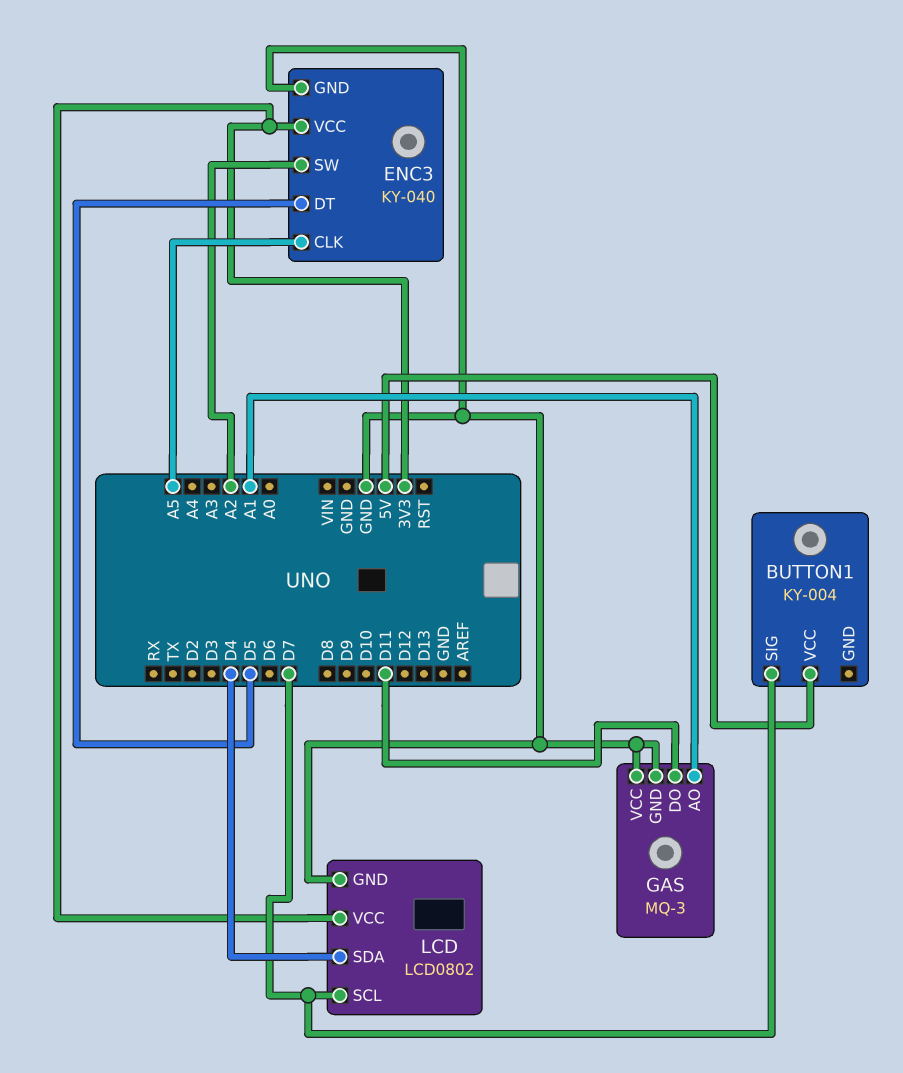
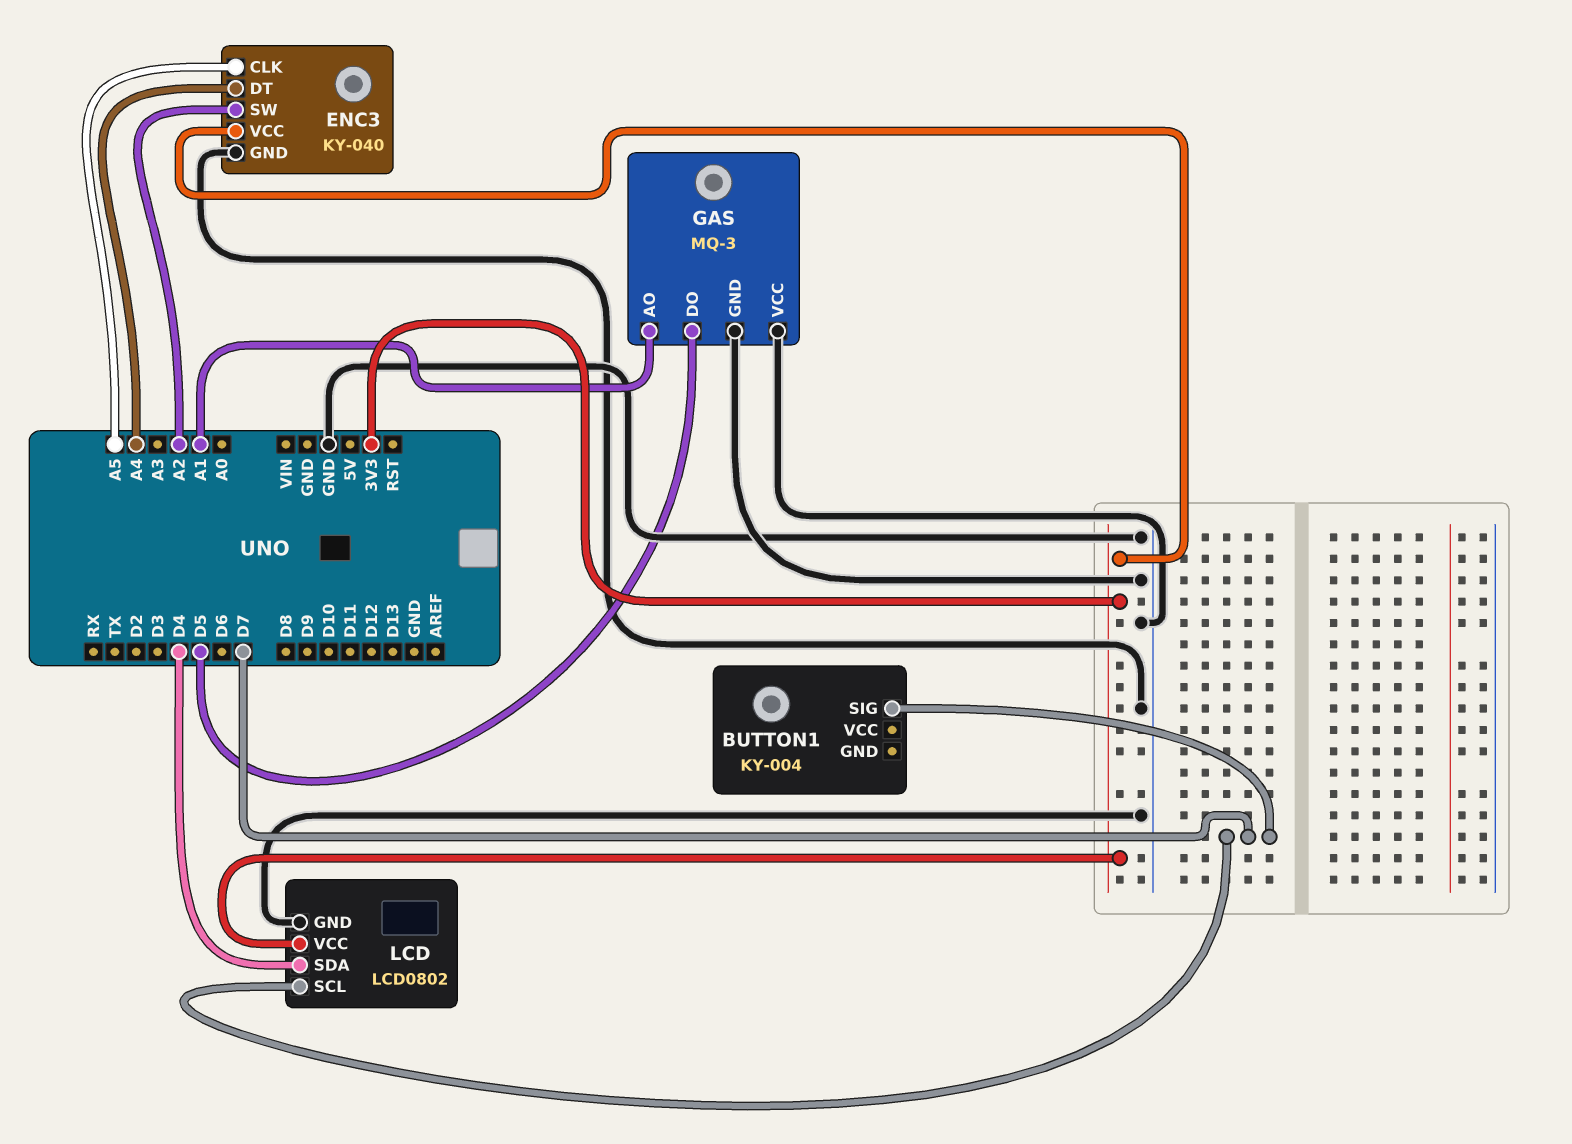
BUTTON1 pin VCC: 5V -> none
ENC3 pin DT: D5 -> A4
GAS pin DO: D11 -> D5

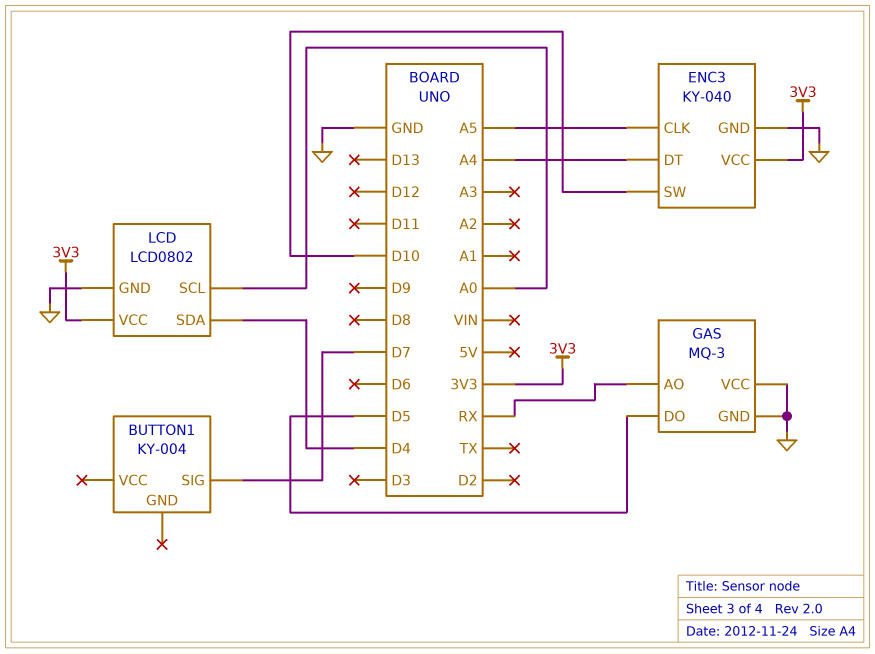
ENC3 pin SW: A2 -> D10
GAS pin AO: A1 -> RX
LCD pin SCL: D7 -> A0

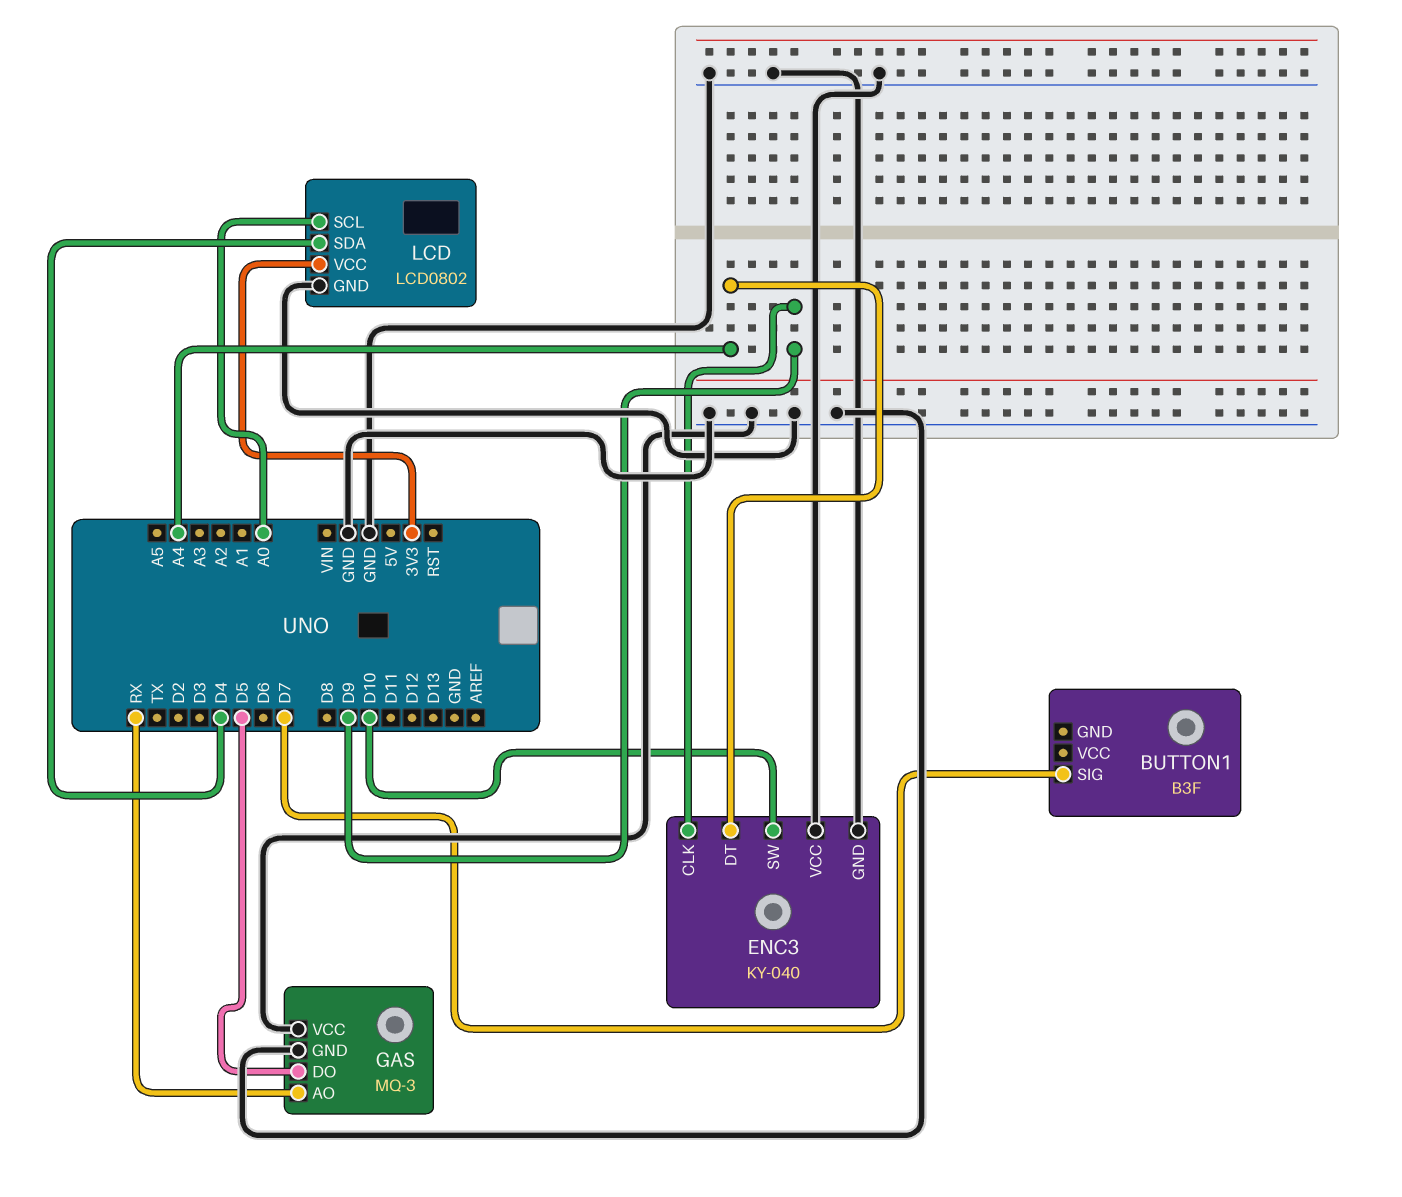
BUTTON1: KY-004 -> B3F
ENC3 pin CLK: A5 -> D9
ENC3 pin VCC: 3V3 -> GND

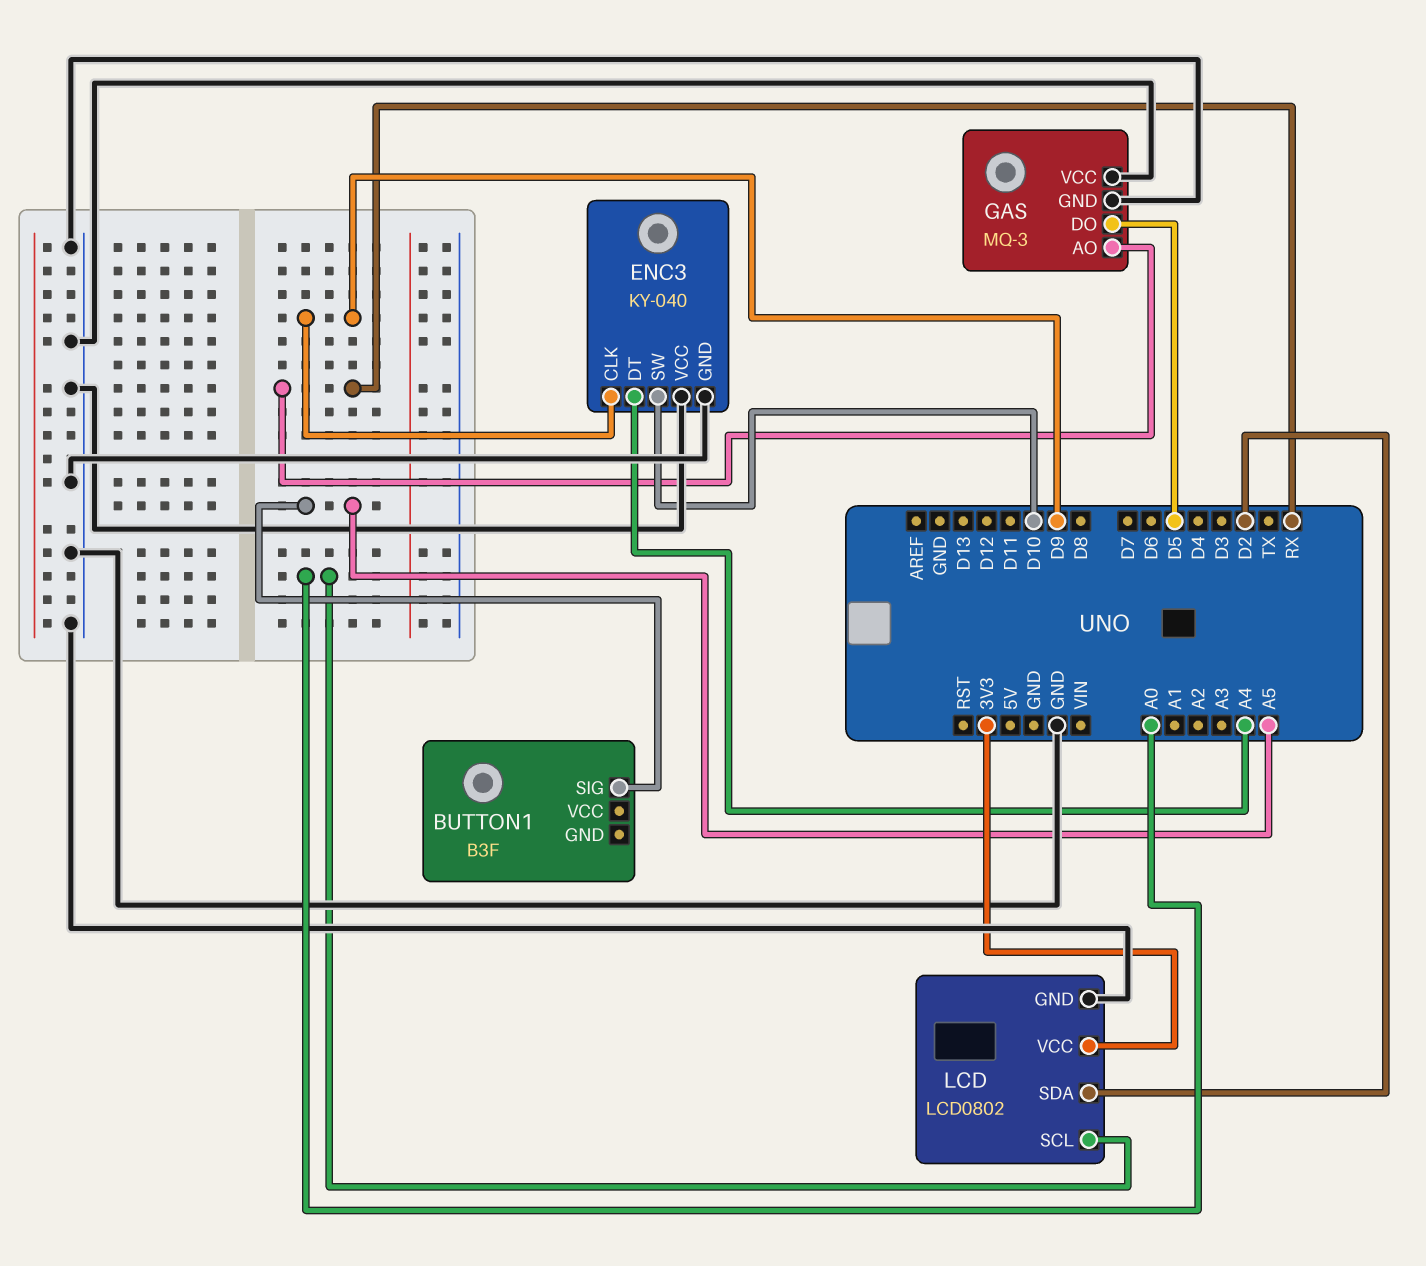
BUTTON1 pin SIG: D7 -> A5
LCD pin SDA: D4 -> D2

